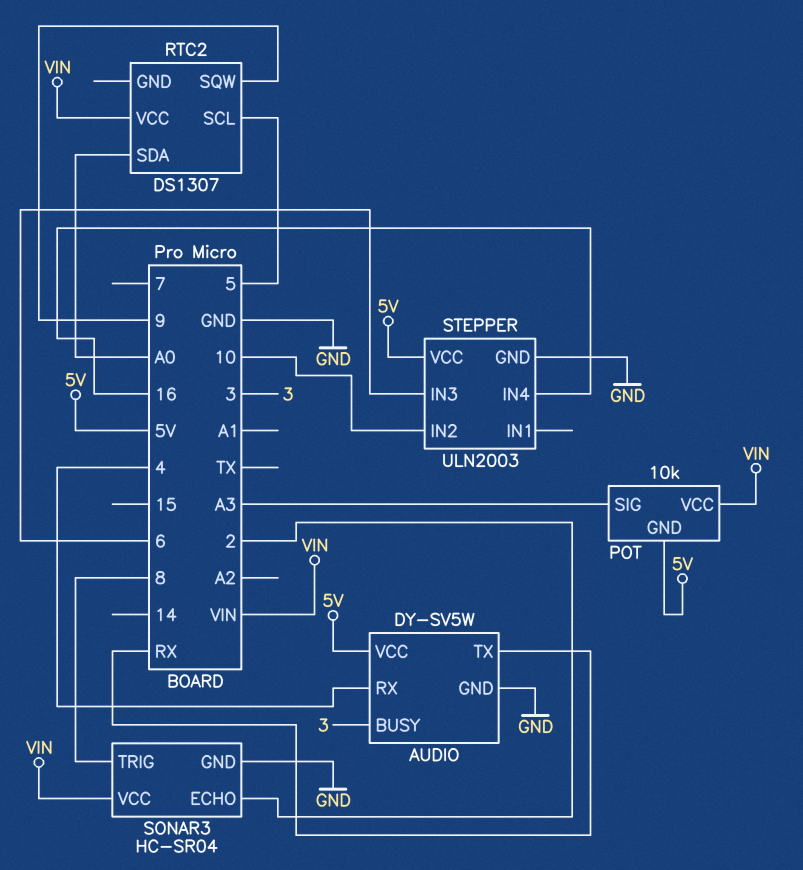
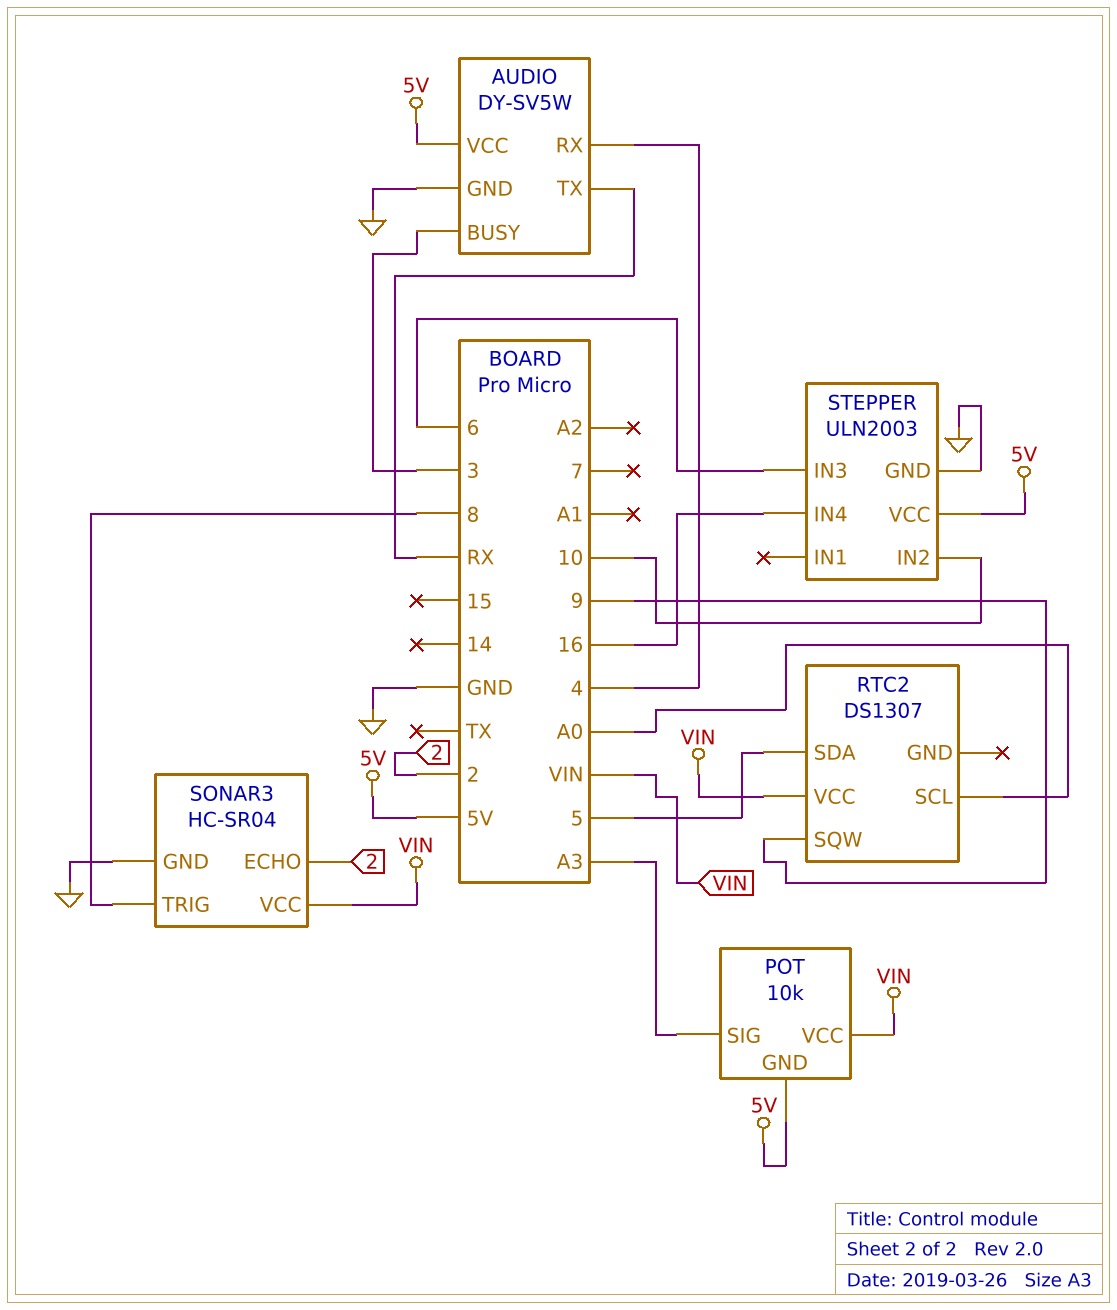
RTC2 pin SCL: 5 -> A0
RTC2 pin SDA: A0 -> 5

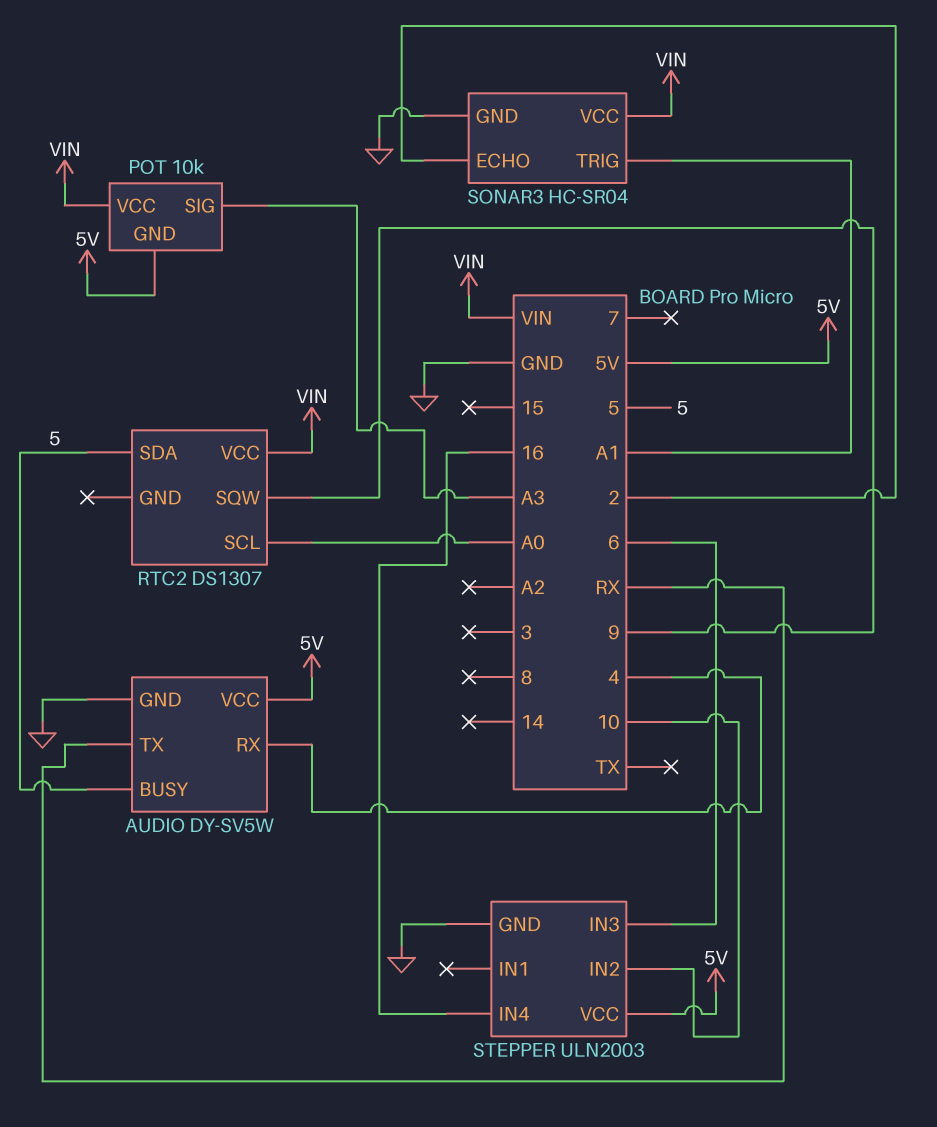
AUDIO pin BUSY: 3 -> 5
SONAR3 pin TRIG: 8 -> A1

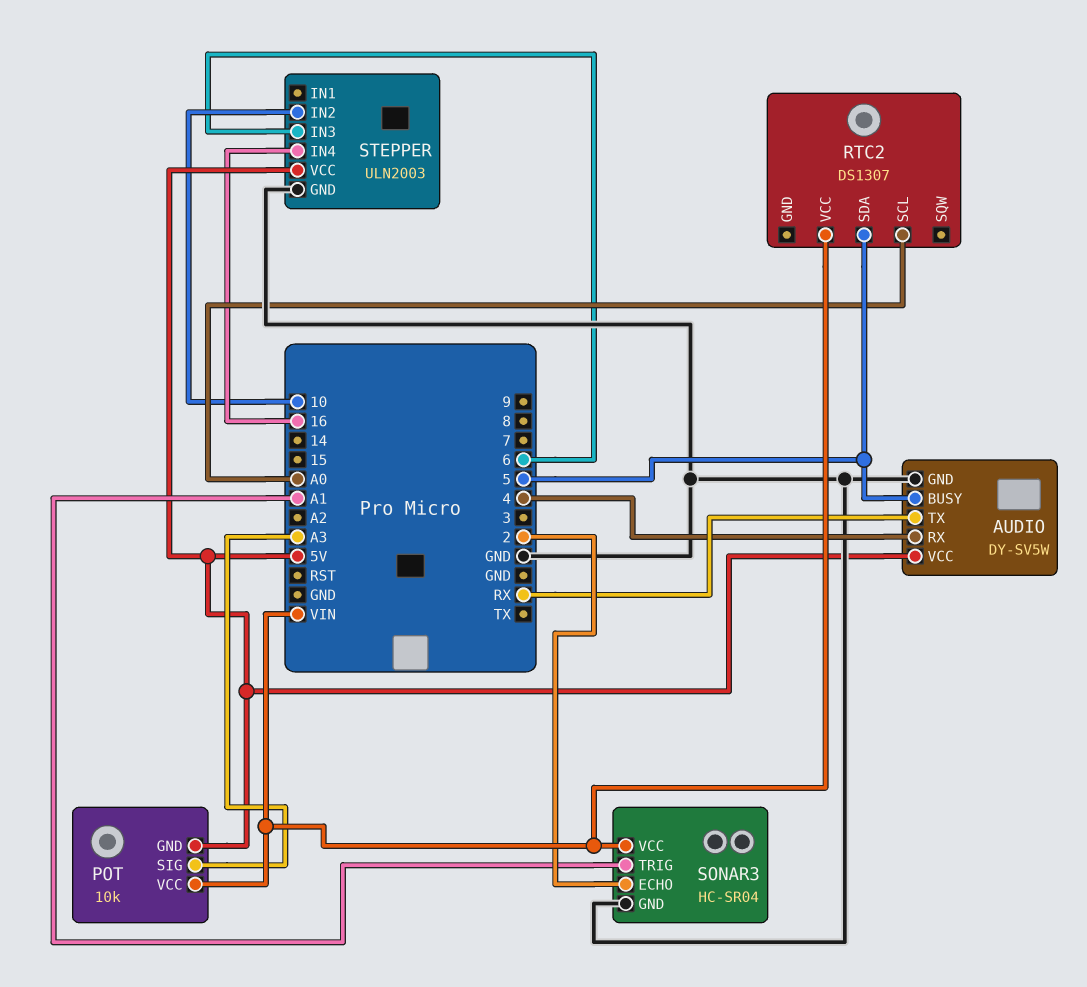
RTC2 pin SQW: 9 -> none

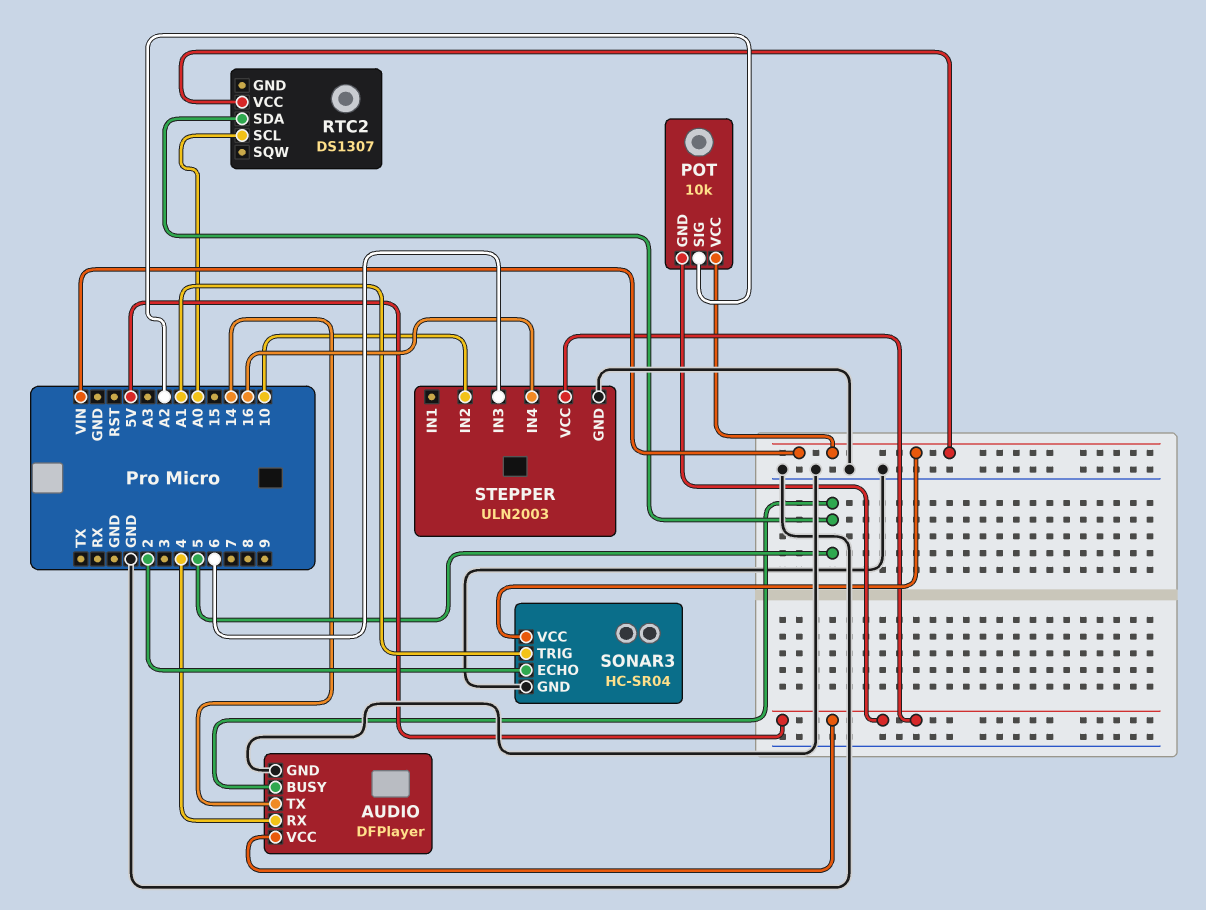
AUDIO: DY-SV5W -> DFPlayer
AUDIO pin TX: RX -> 14
POT pin SIG: A3 -> A2

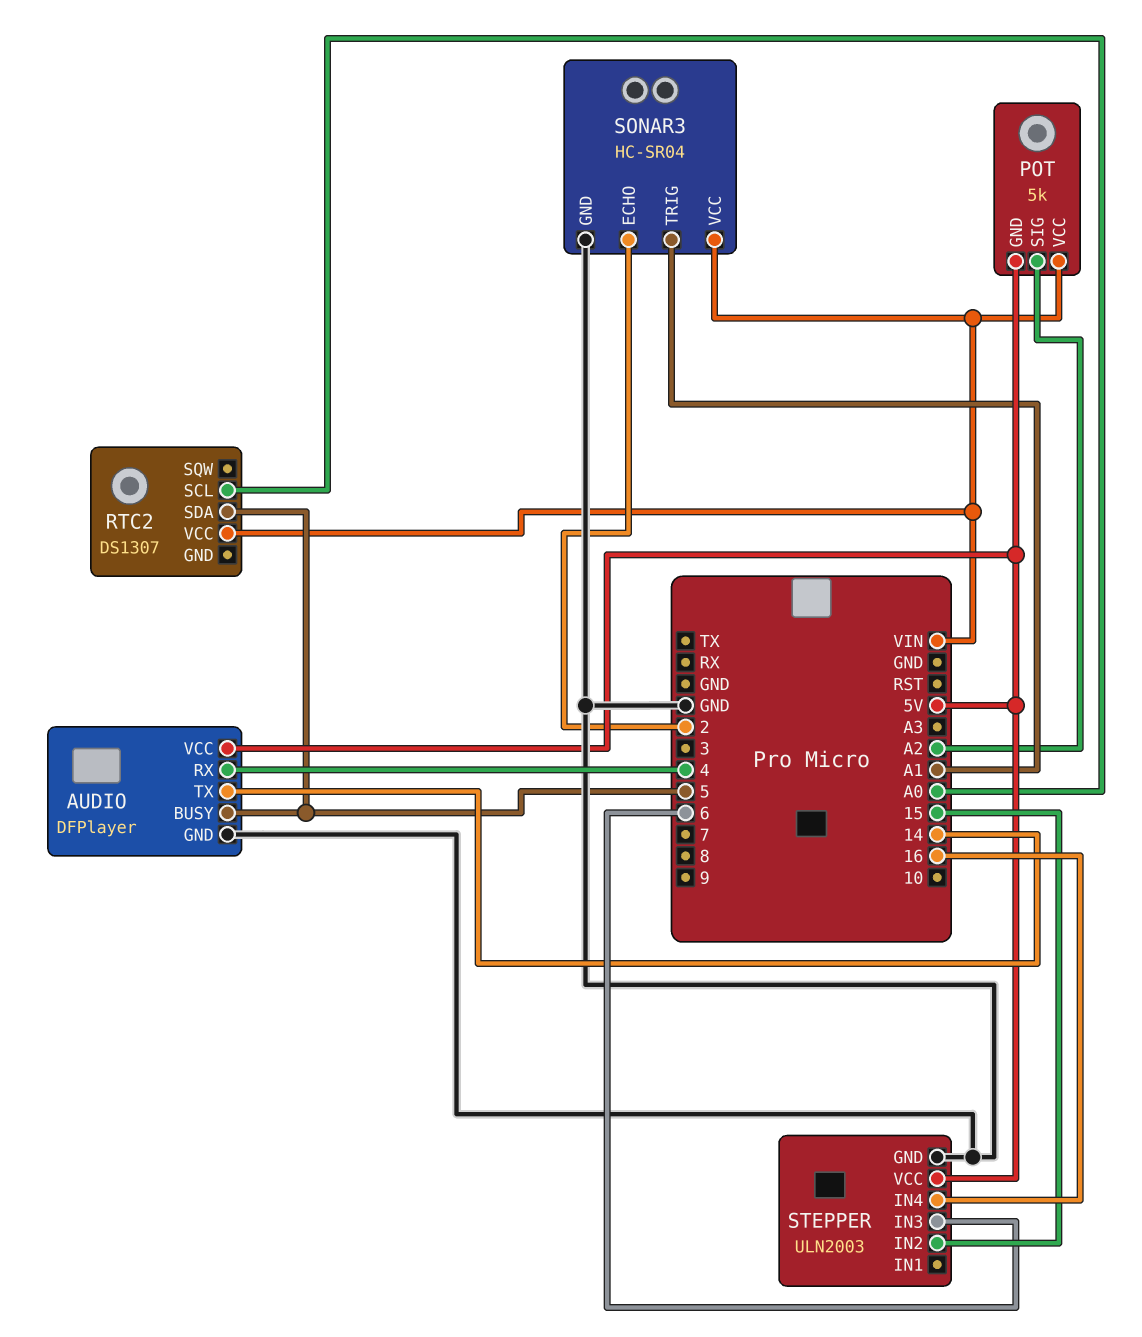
POT: 10k -> 5k
STEPPER pin IN2: 10 -> 15

